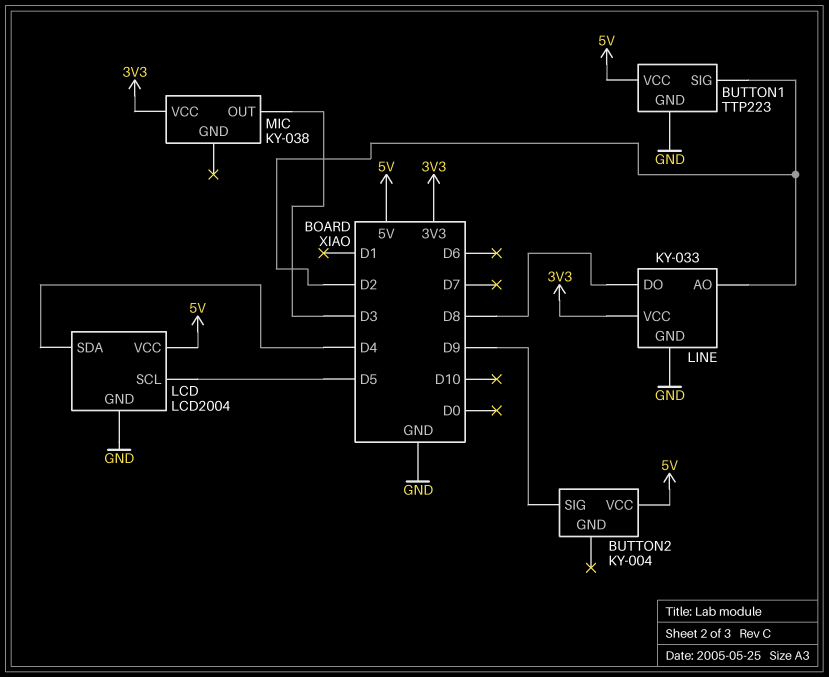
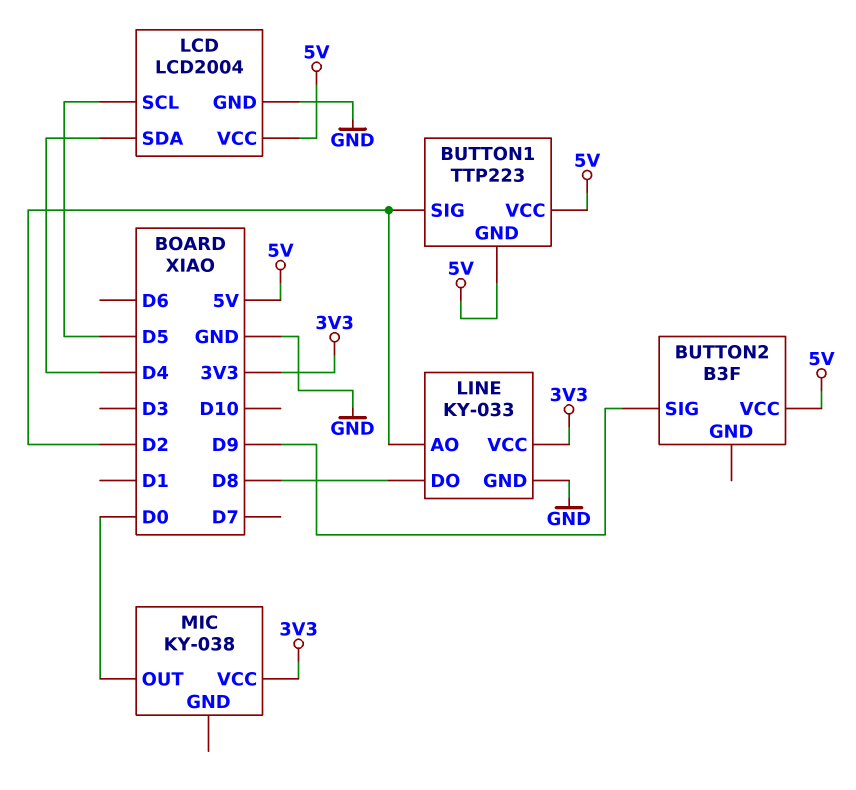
BUTTON1 pin GND: GND -> 5V
BUTTON2: KY-004 -> B3F
MIC pin OUT: D3 -> D0

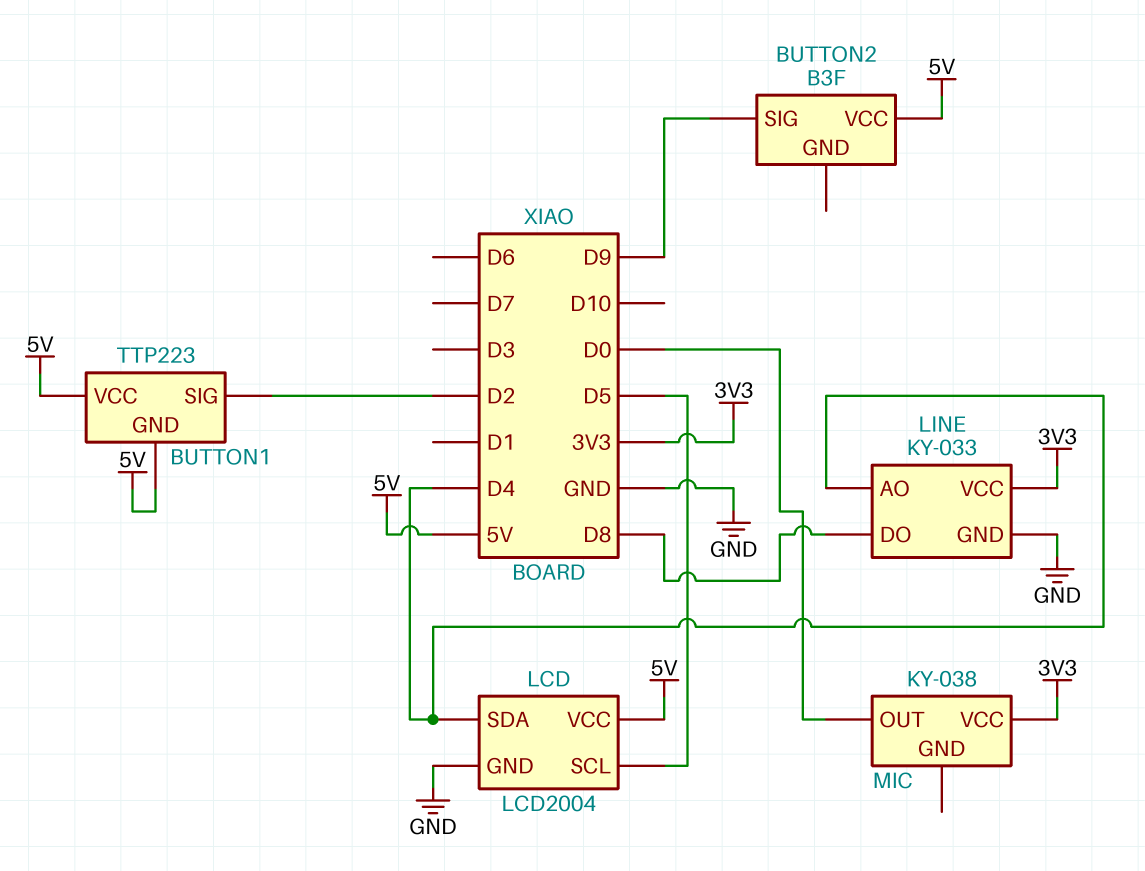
LINE pin AO: D2 -> D4

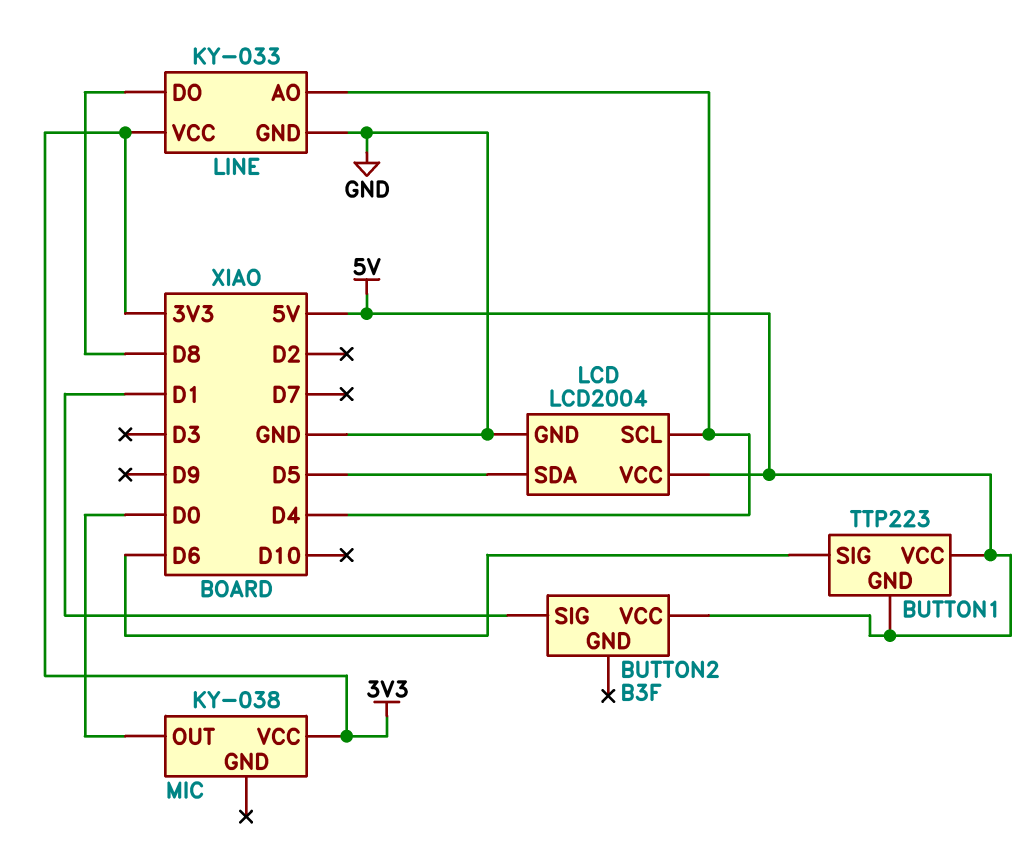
BUTTON1 pin SIG: D2 -> D6
BUTTON2 pin SIG: D9 -> D1
LCD pin SCL: D5 -> D4
LCD pin SDA: D4 -> D5

